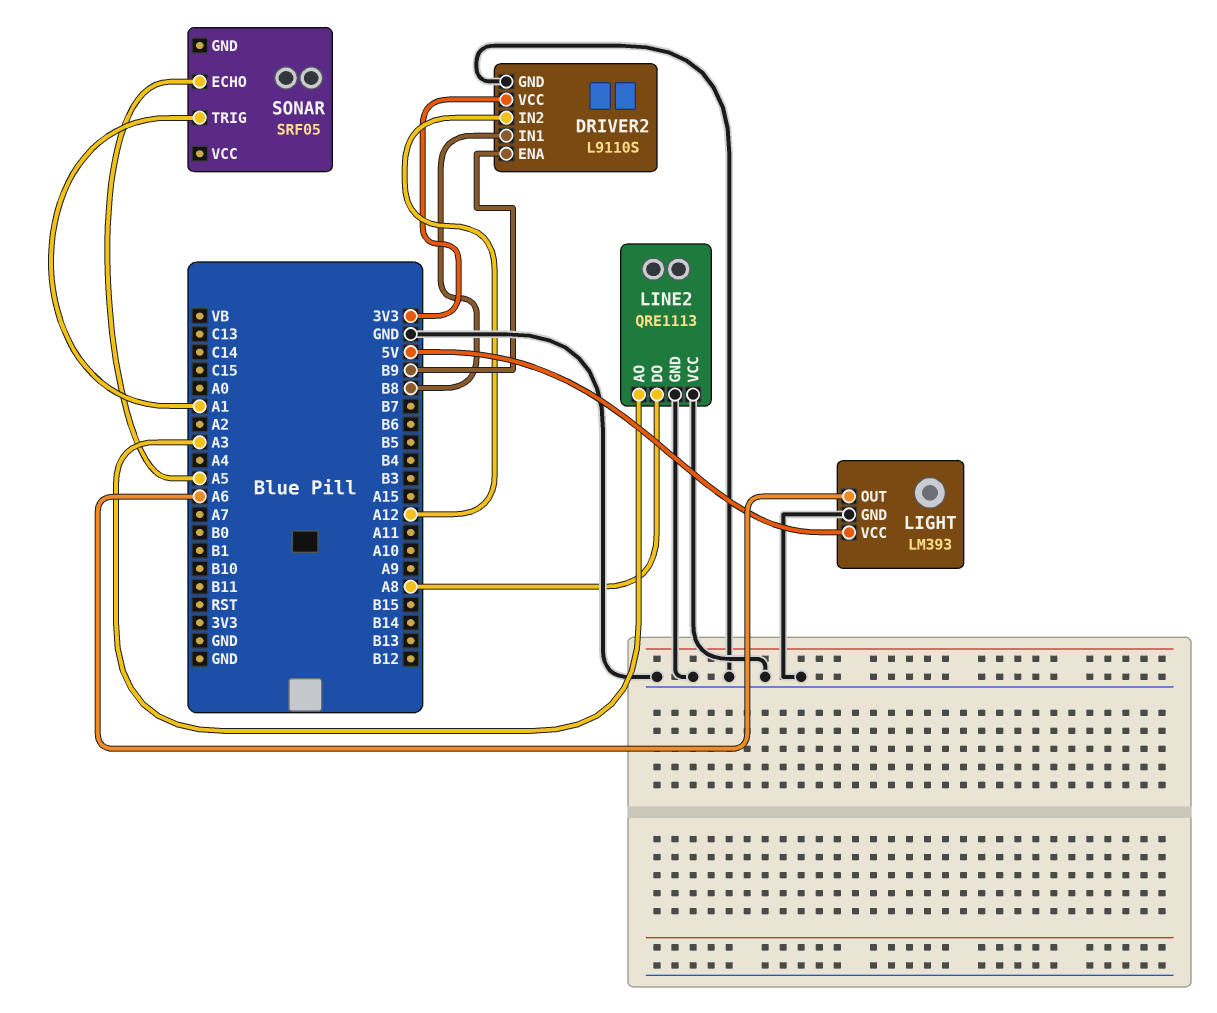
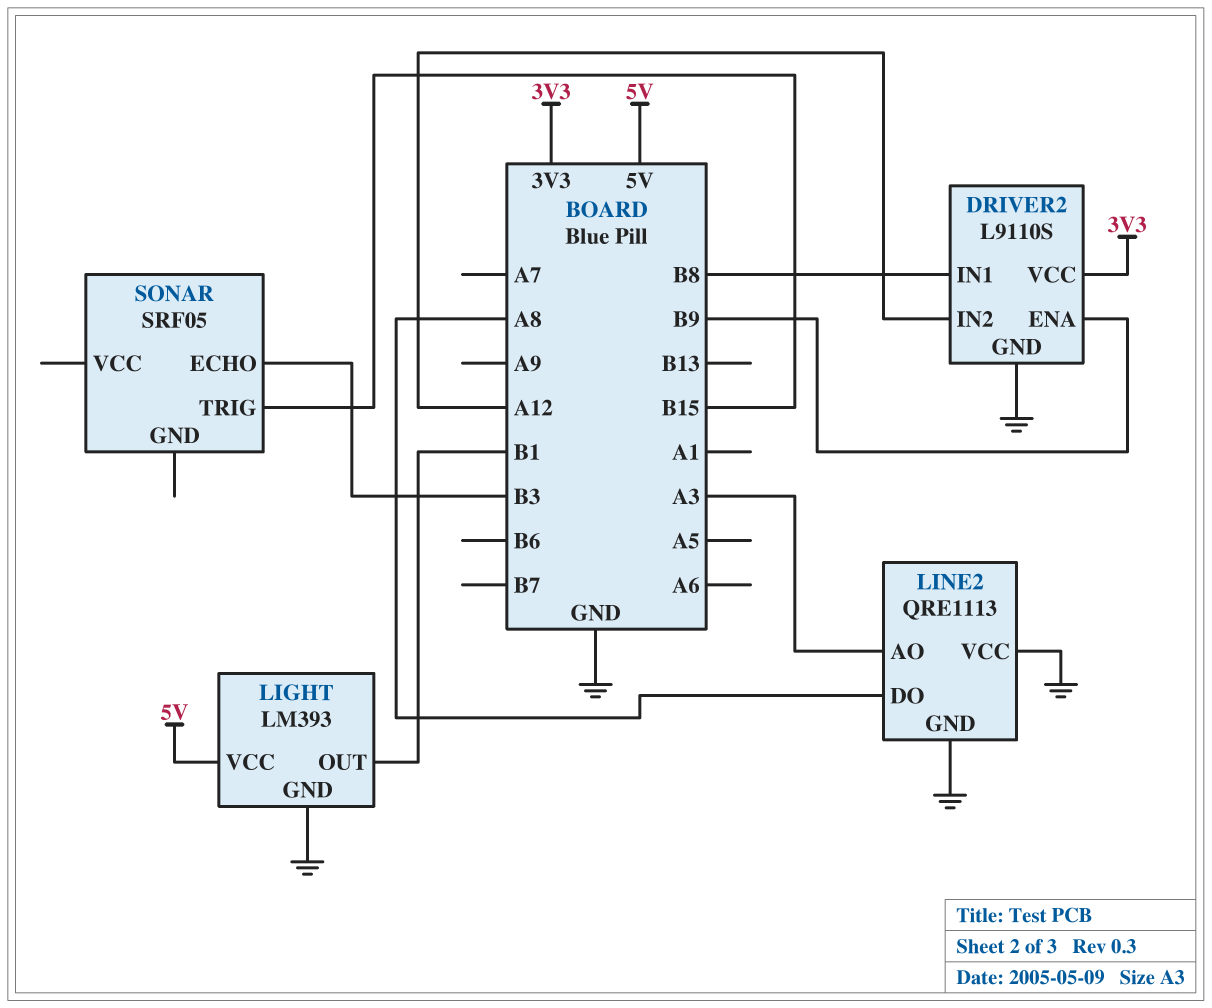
LIGHT pin OUT: A6 -> B1
SONAR pin ECHO: A5 -> B3
SONAR pin TRIG: A1 -> B15

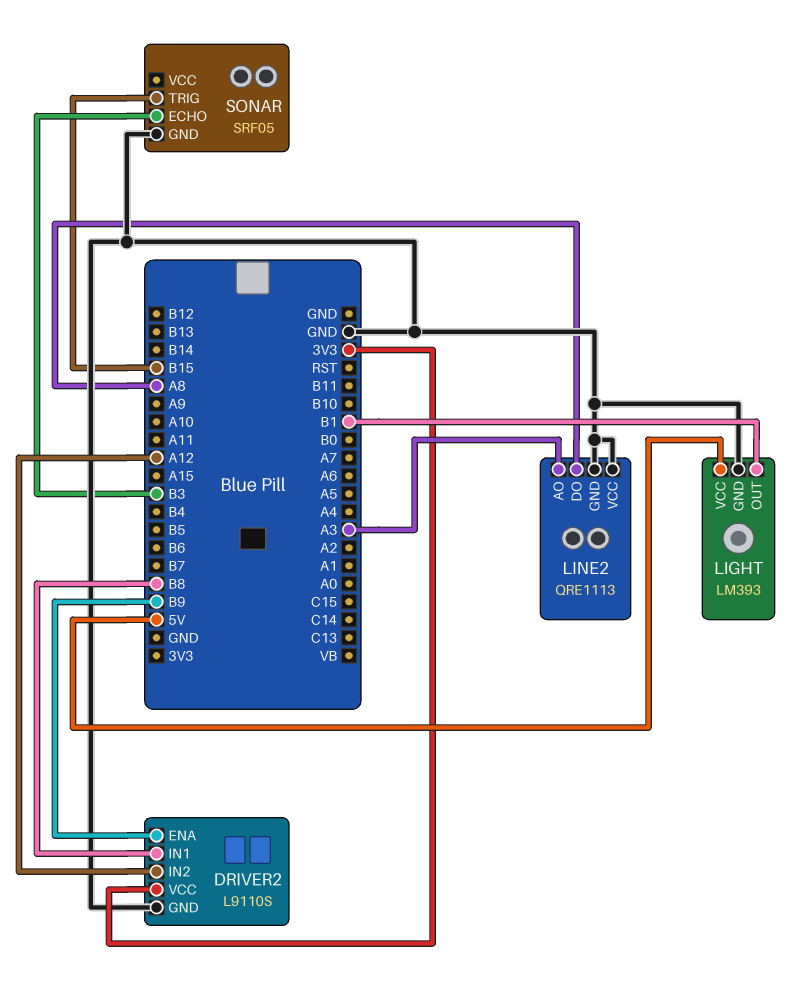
SONAR pin GND: none -> GND

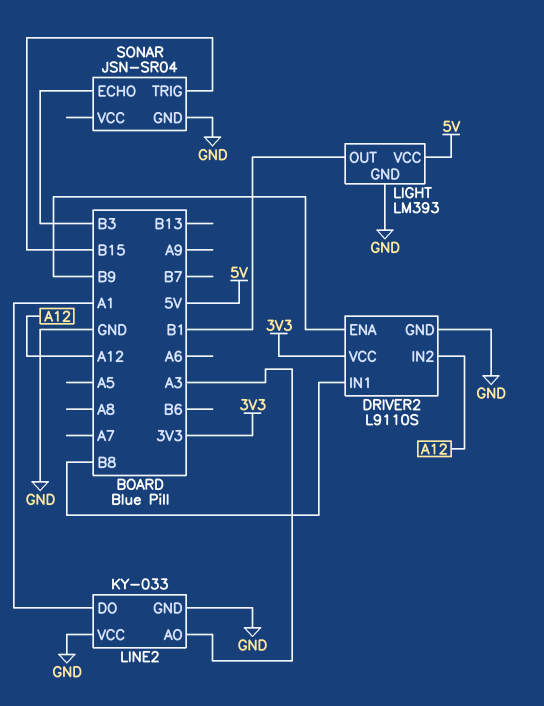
LINE2: QRE1113 -> KY-033
LINE2 pin DO: A8 -> A1
SONAR: SRF05 -> JSN-SR04

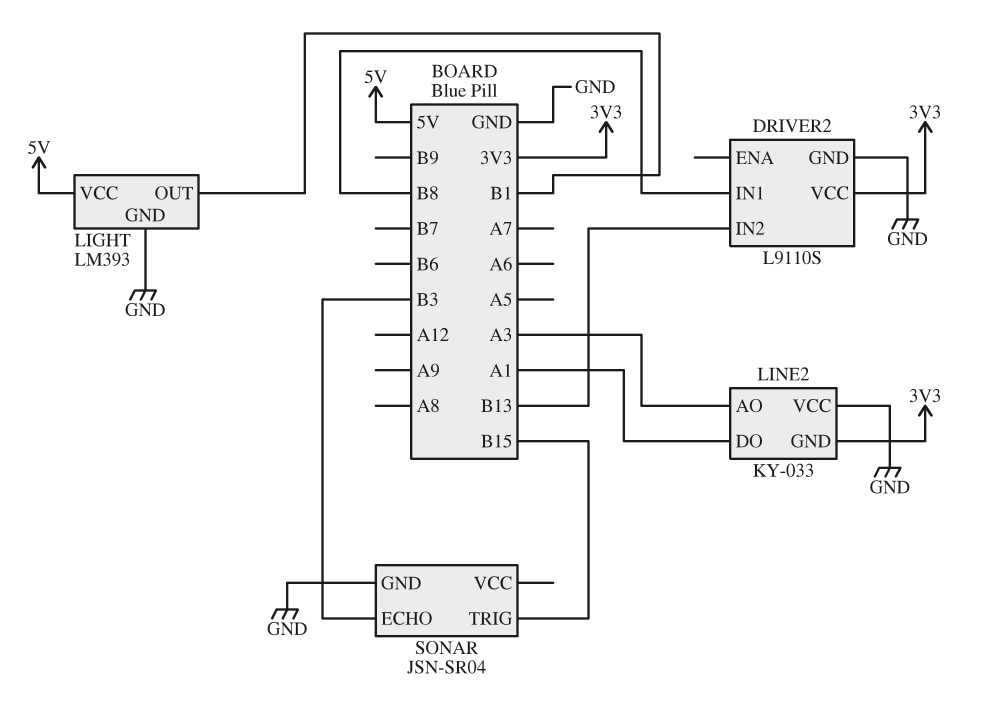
DRIVER2 pin ENA: B9 -> none
DRIVER2 pin IN2: A12 -> B13
LINE2 pin GND: GND -> 3V3

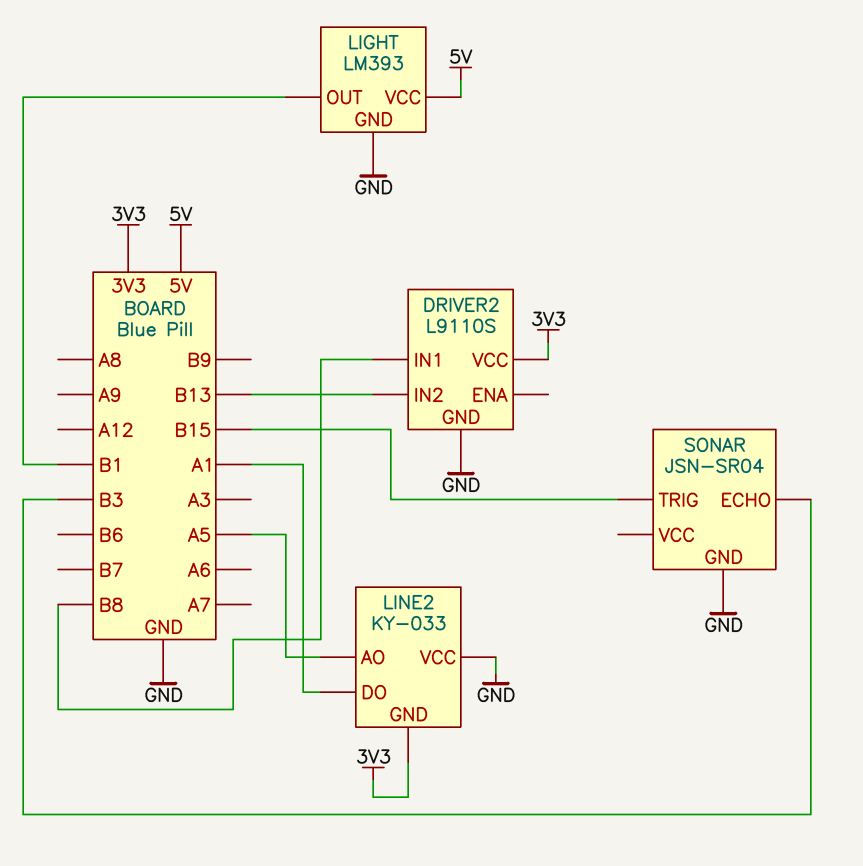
LINE2 pin AO: A3 -> A5

